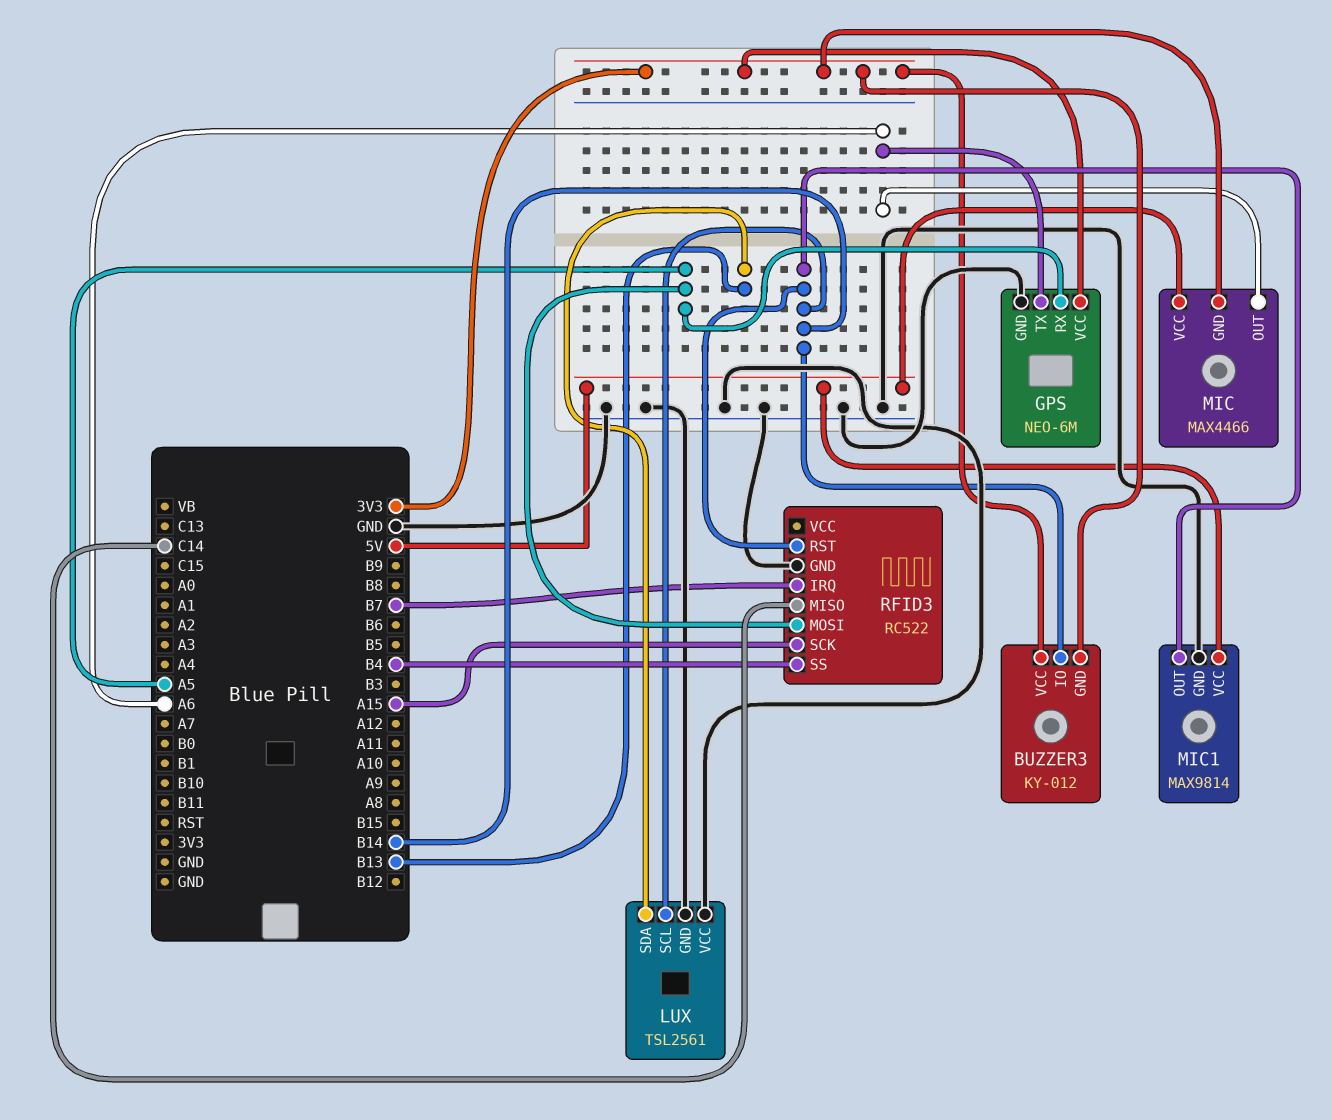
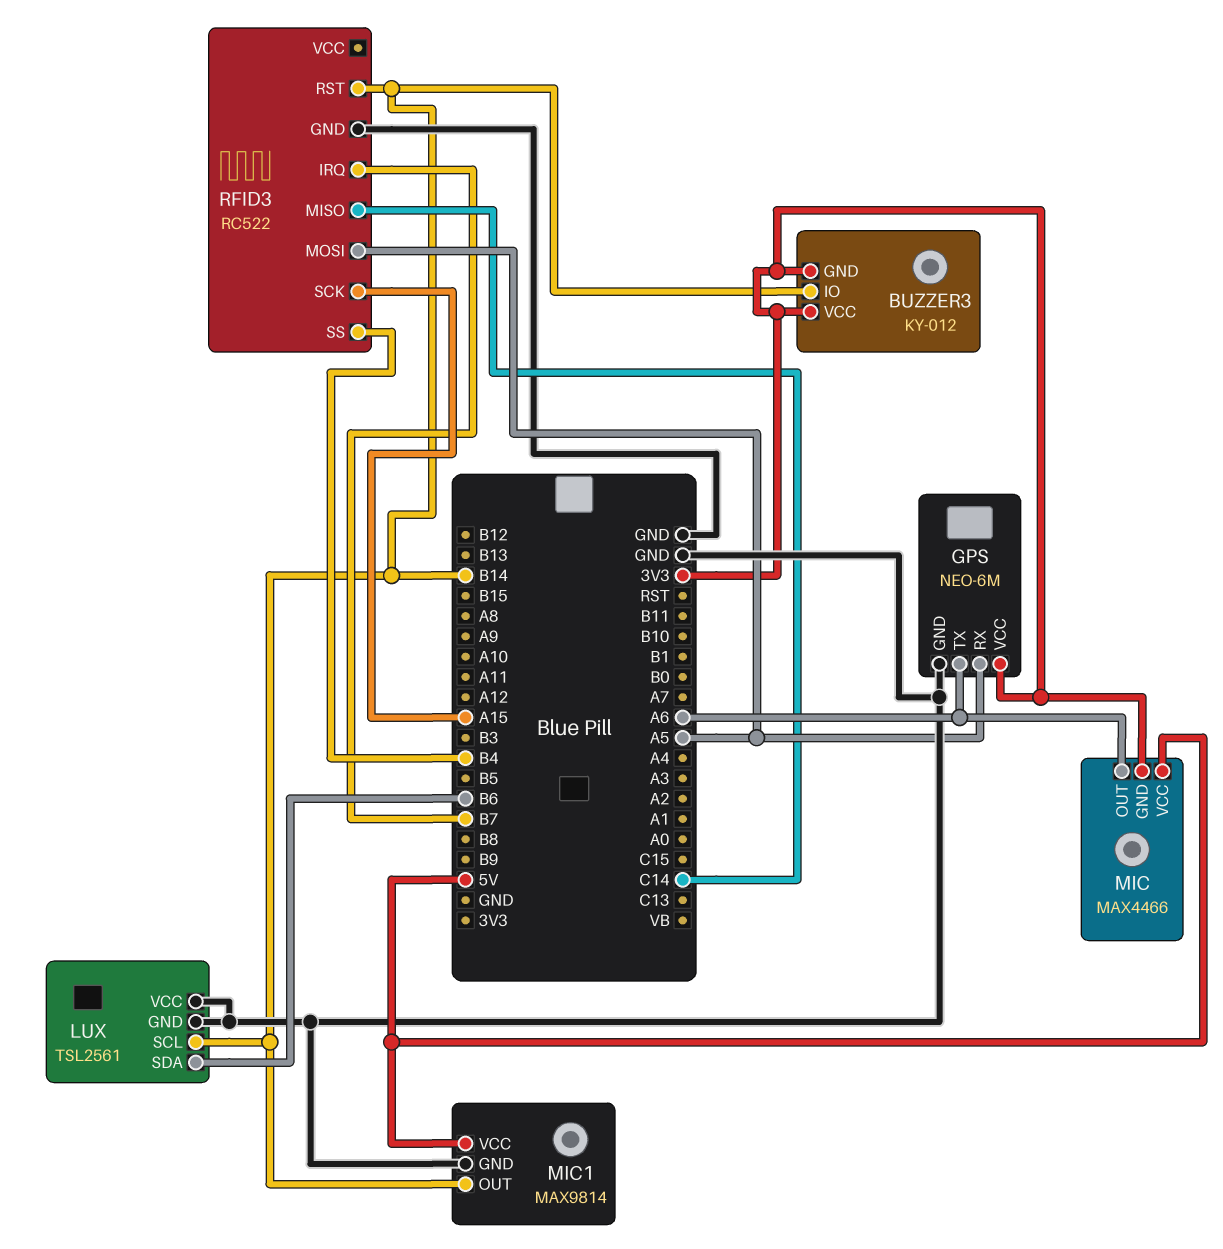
LUX pin SDA: B13 -> B6

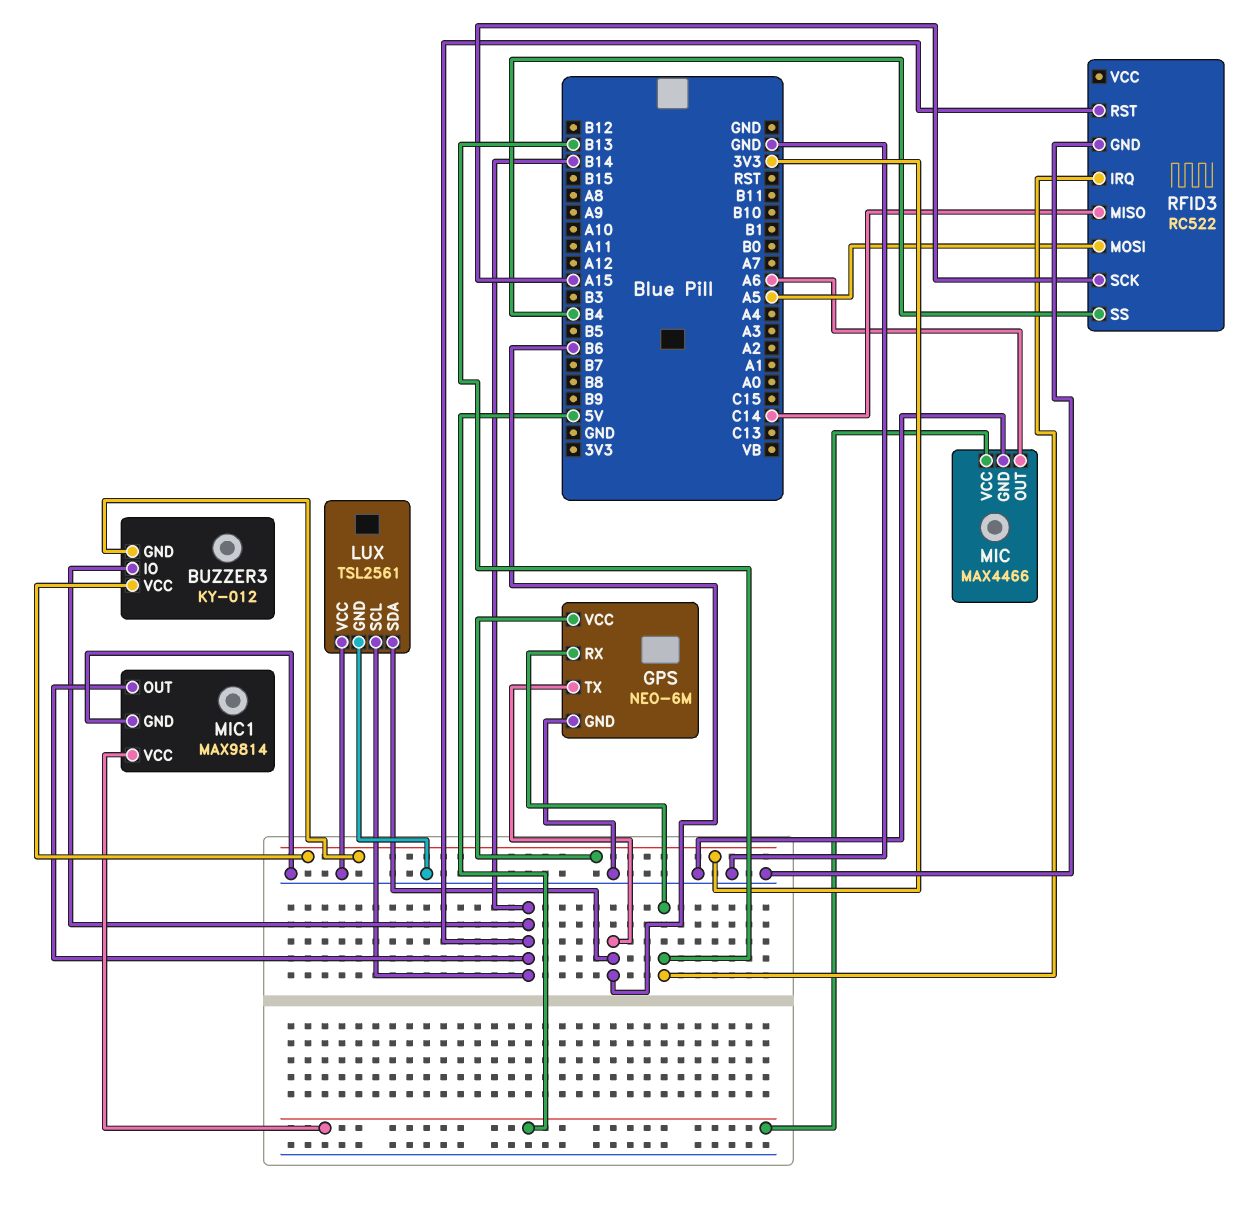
GPS pin RX: A5 -> B13
GPS pin TX: A6 -> B6
MIC pin GND: 3V3 -> GND
RFID3 pin IRQ: B7 -> B13

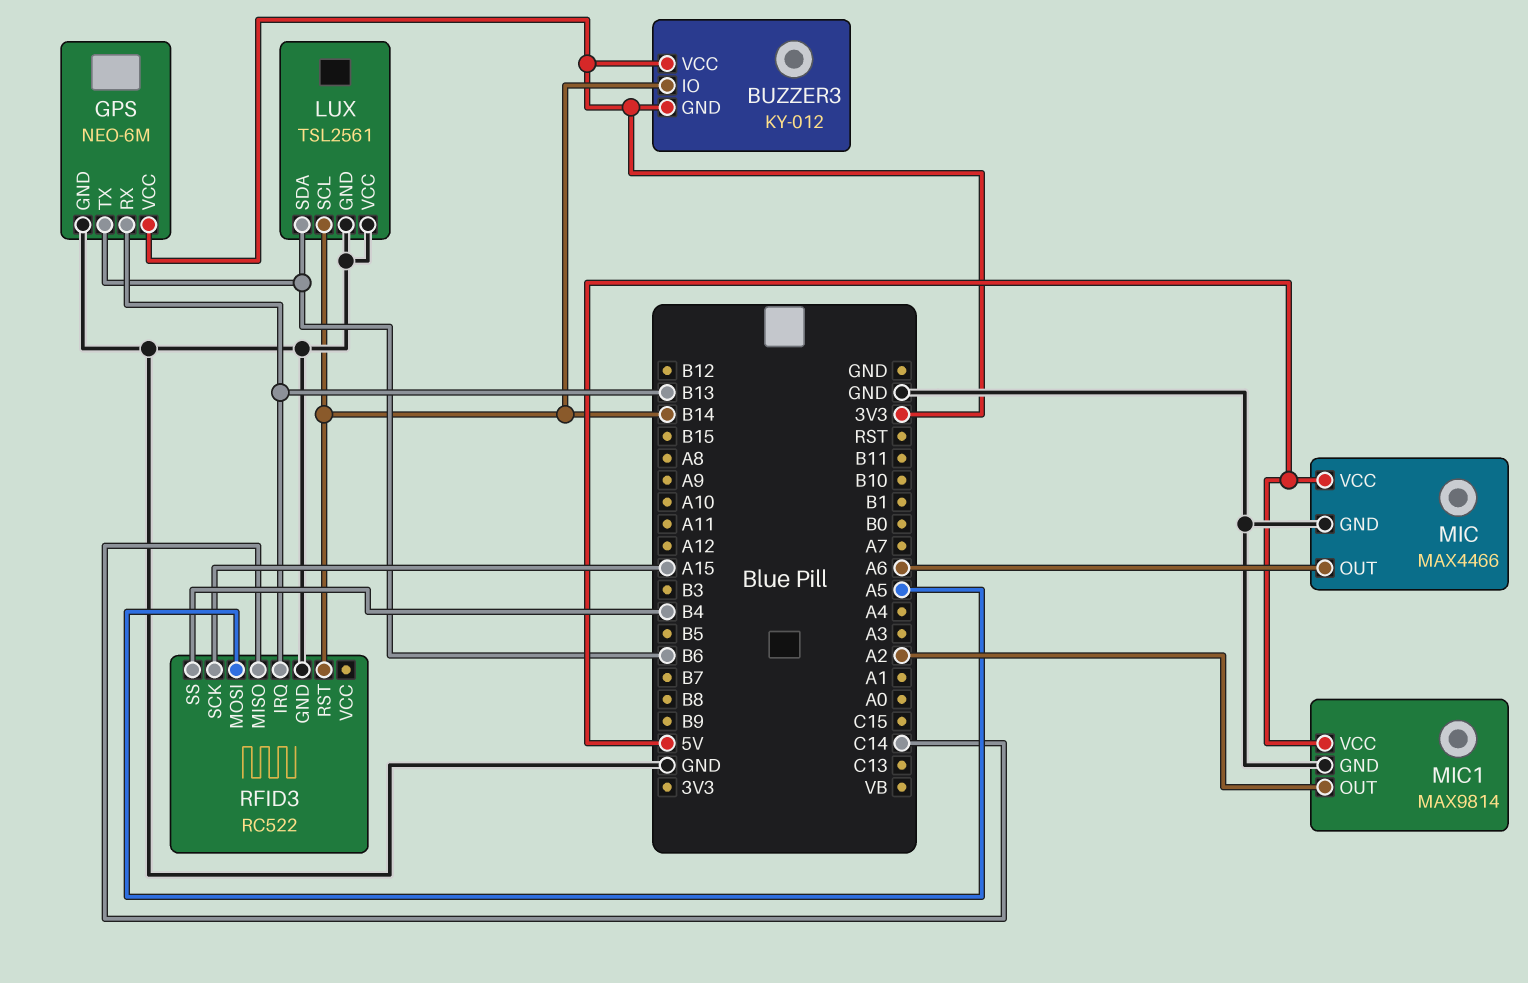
MIC1 pin OUT: B14 -> A2

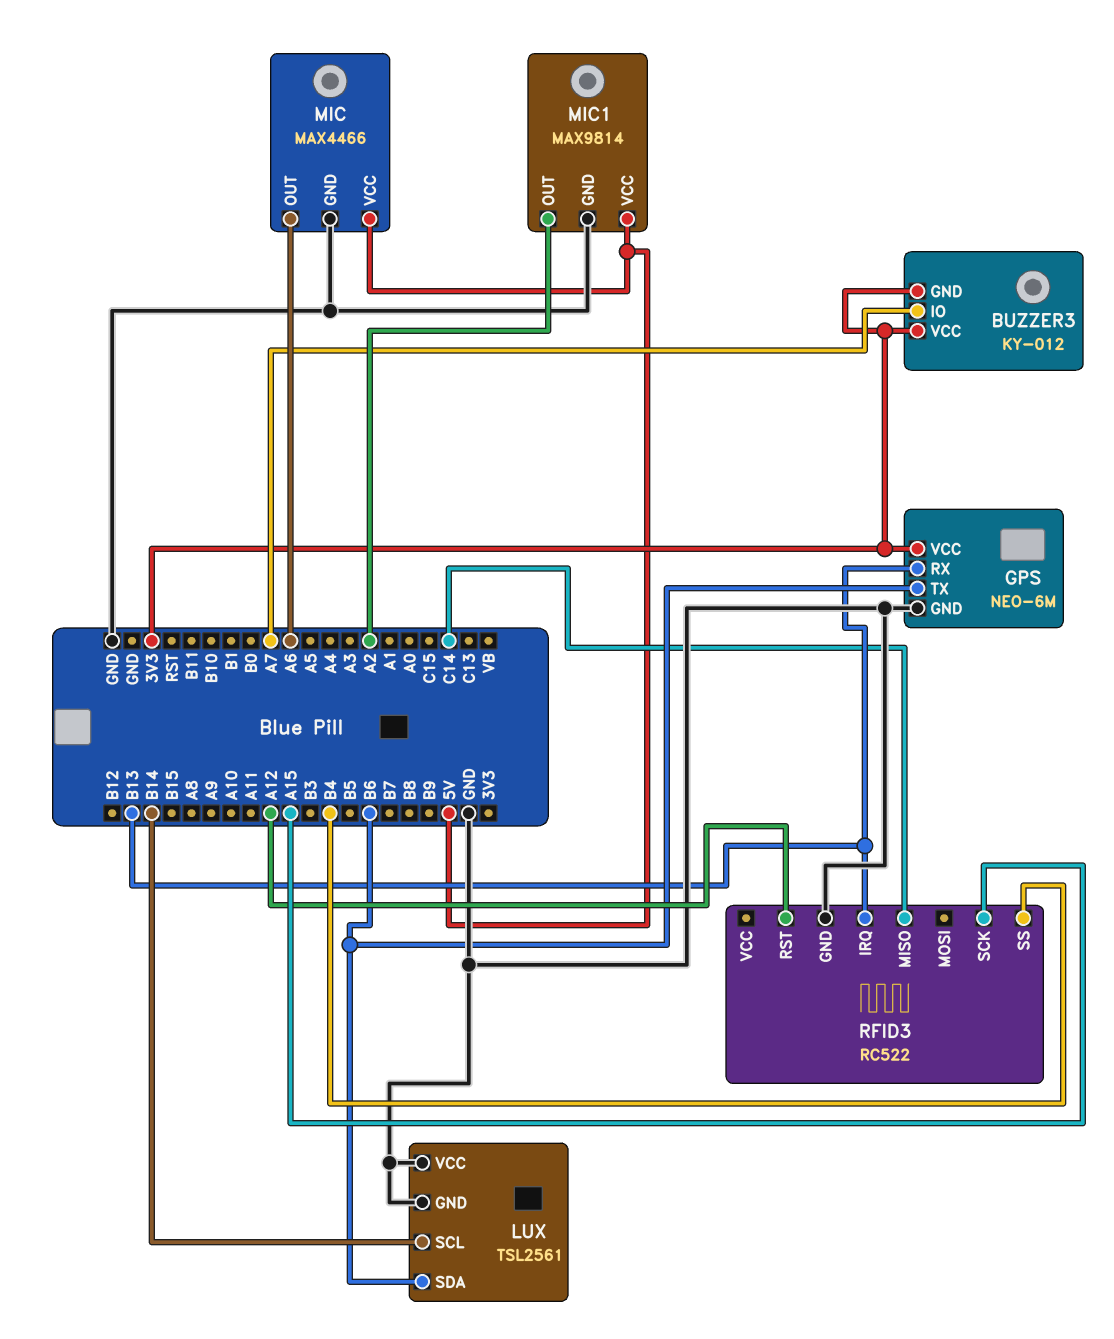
BUZZER3 pin IO: B14 -> A7
RFID3 pin MOSI: A5 -> none
RFID3 pin RST: B14 -> A12

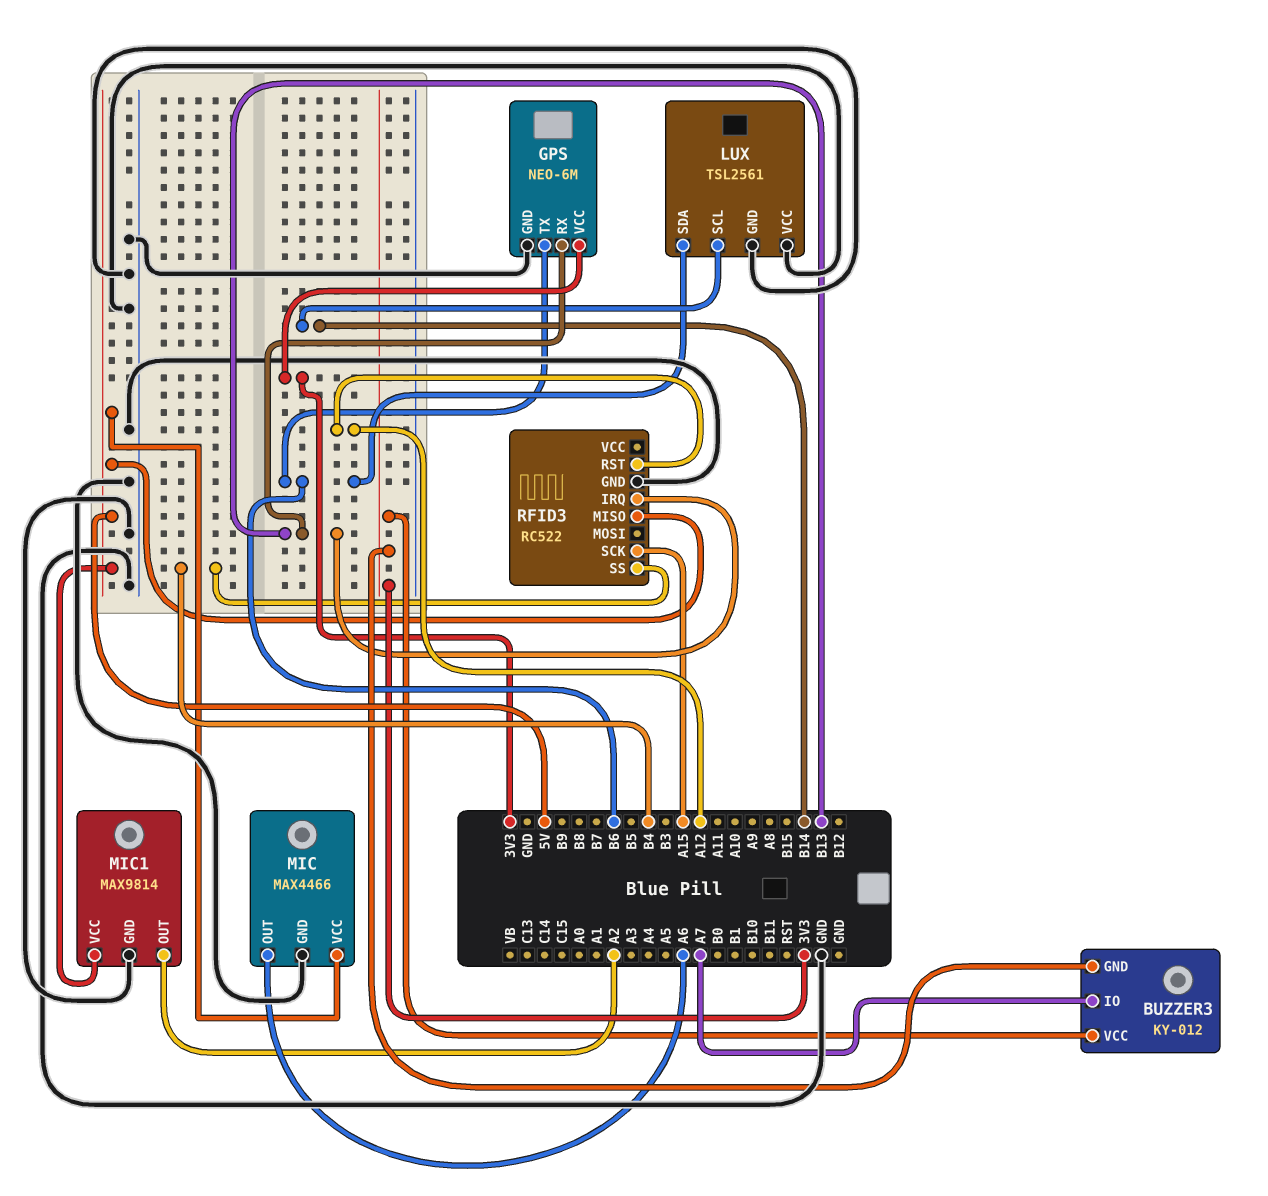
RFID3 pin MISO: C14 -> 5V

